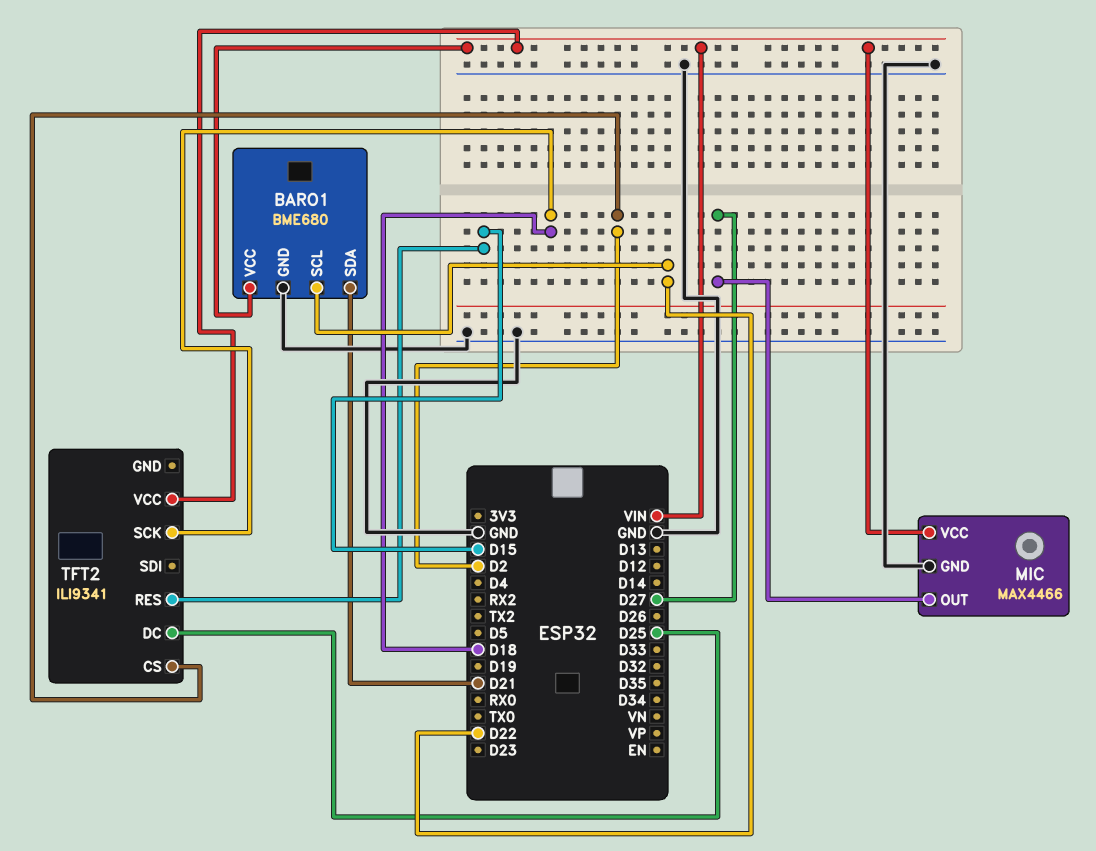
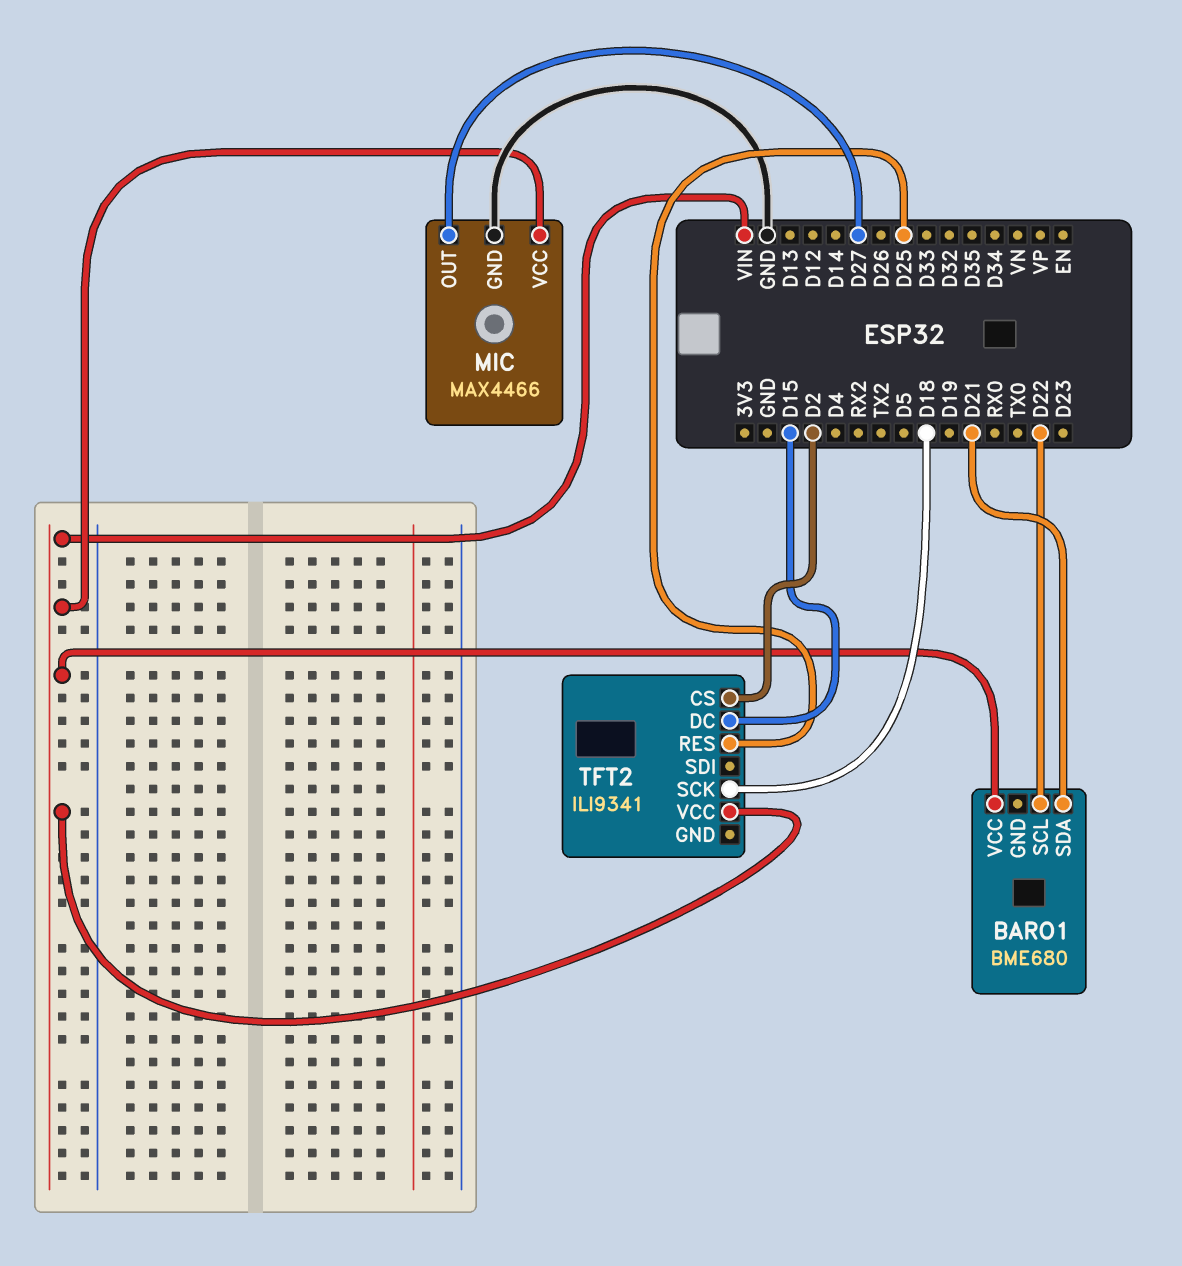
BARO1 pin GND: GND -> none
TFT2 pin DC: D25 -> D15
TFT2 pin RES: D15 -> D25

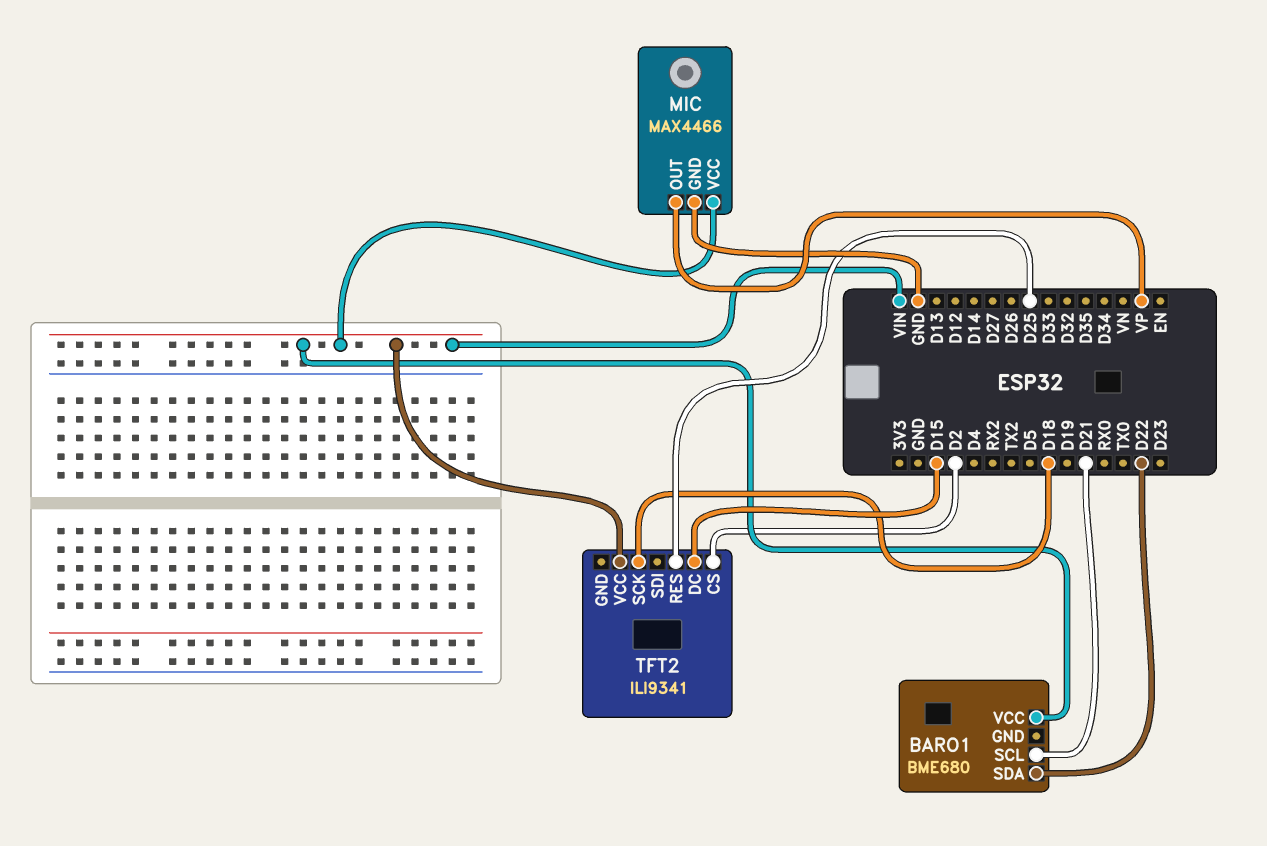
BARO1 pin SCL: D22 -> D21
BARO1 pin SDA: D21 -> D22
MIC pin OUT: D27 -> VP

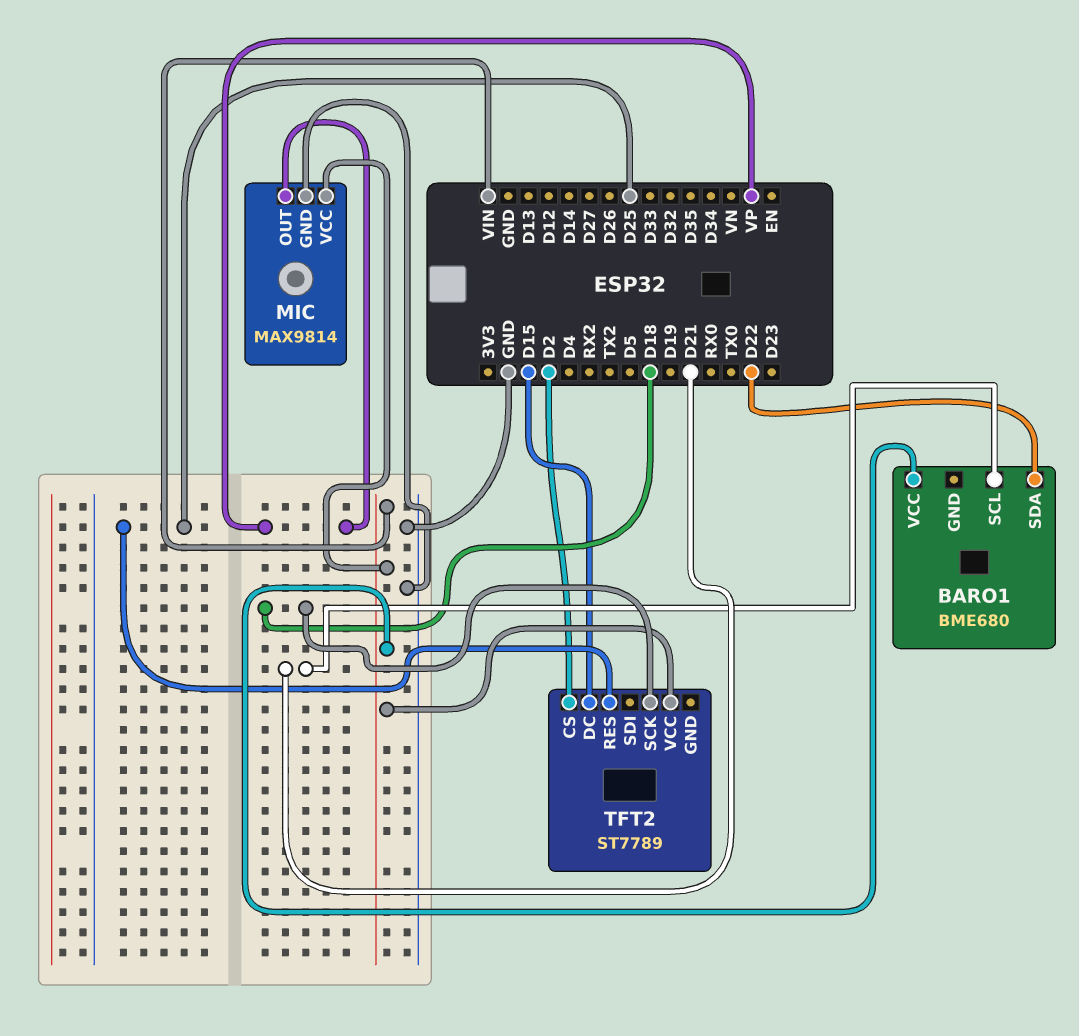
MIC: MAX4466 -> MAX9814
TFT2: ILI9341 -> ST7789

